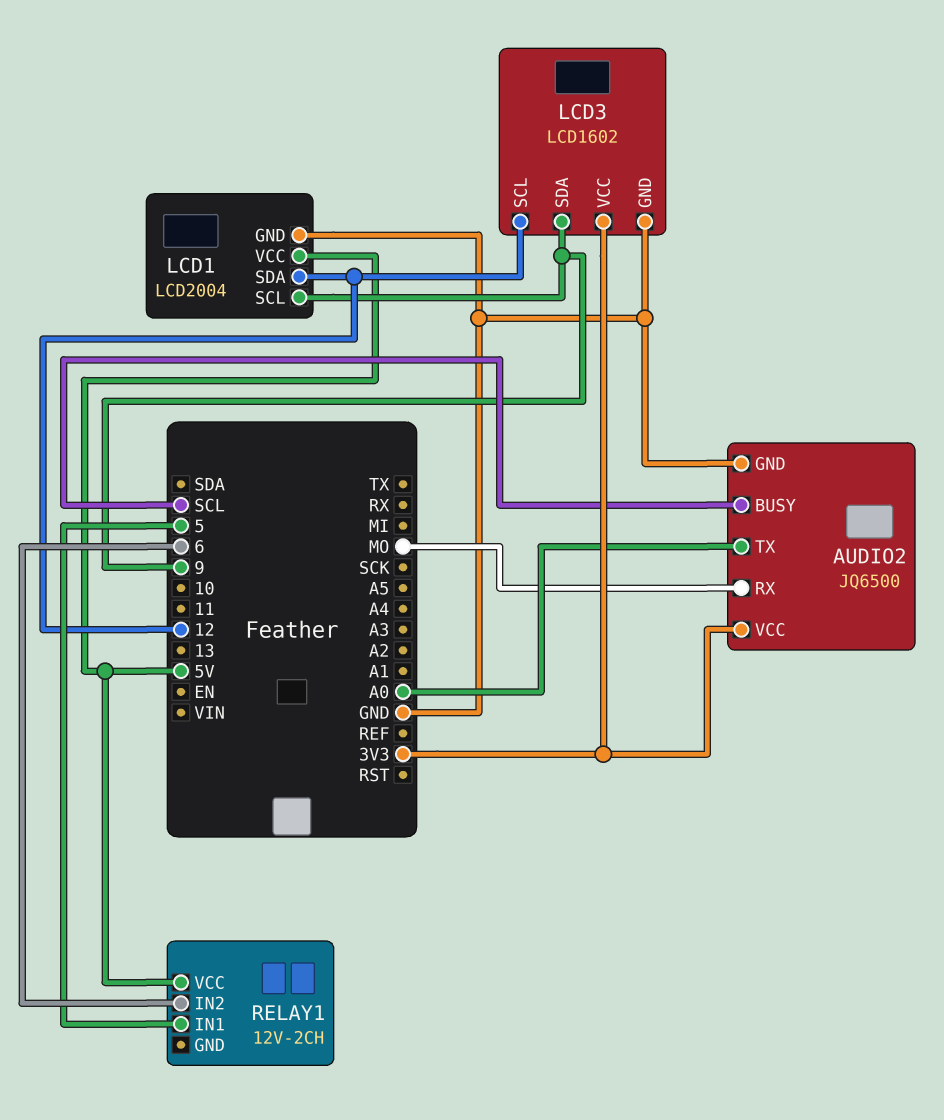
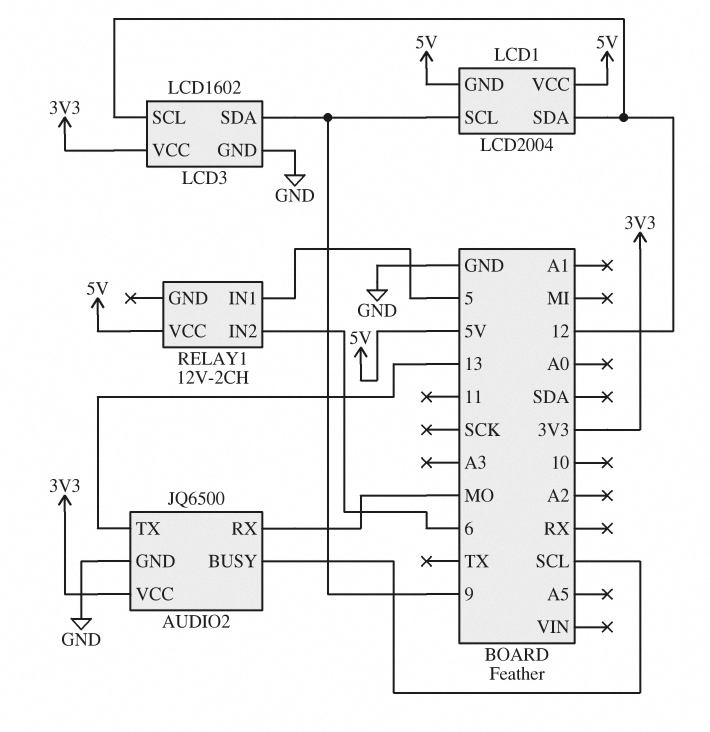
AUDIO2 pin TX: A0 -> 13
LCD1 pin GND: GND -> 5V

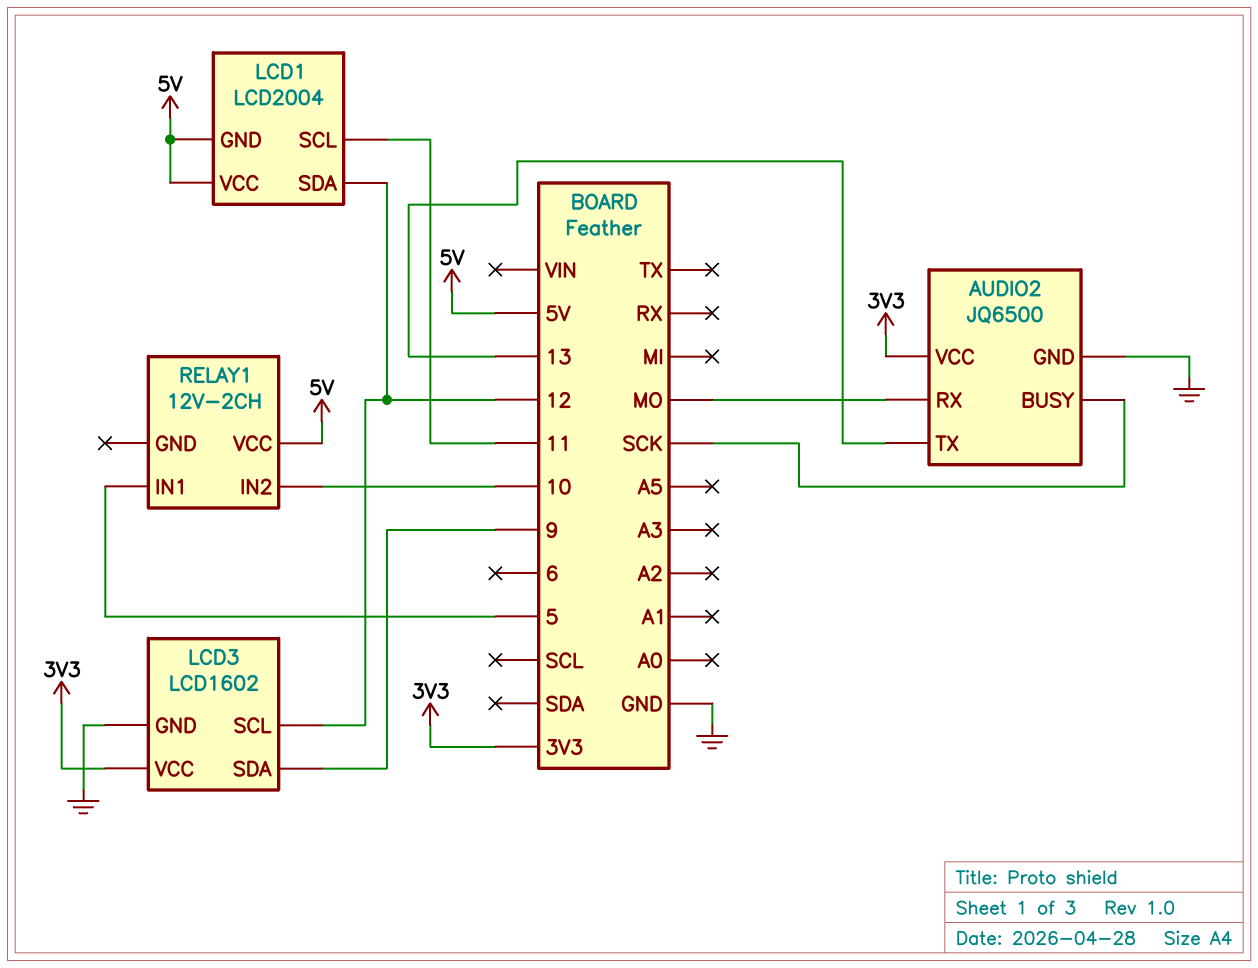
AUDIO2 pin BUSY: SCL -> SCK
LCD1 pin SCL: 9 -> 11
RELAY1 pin IN2: 6 -> 10

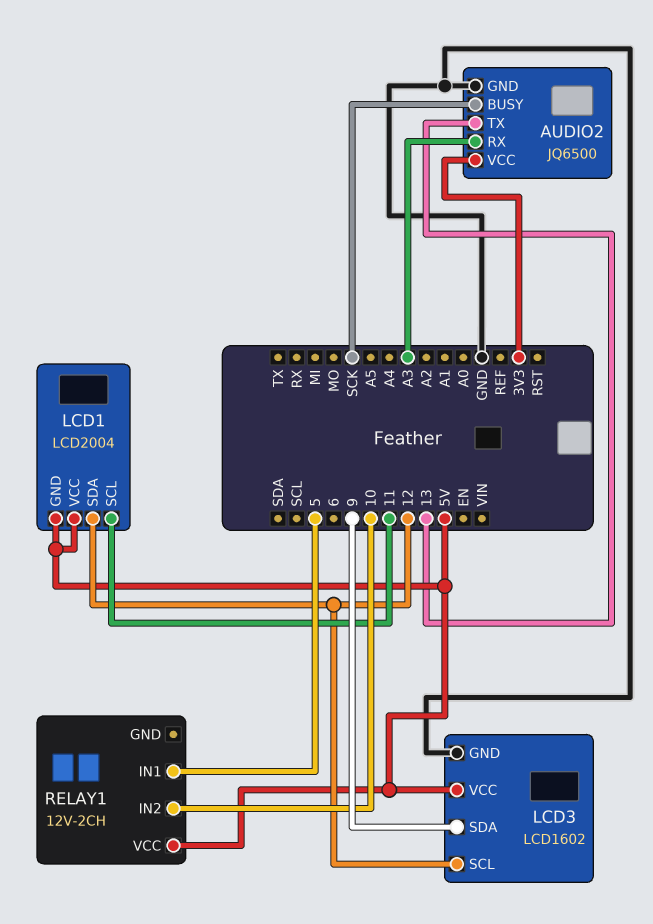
AUDIO2 pin RX: MO -> A3
LCD3 pin VCC: 3V3 -> 5V

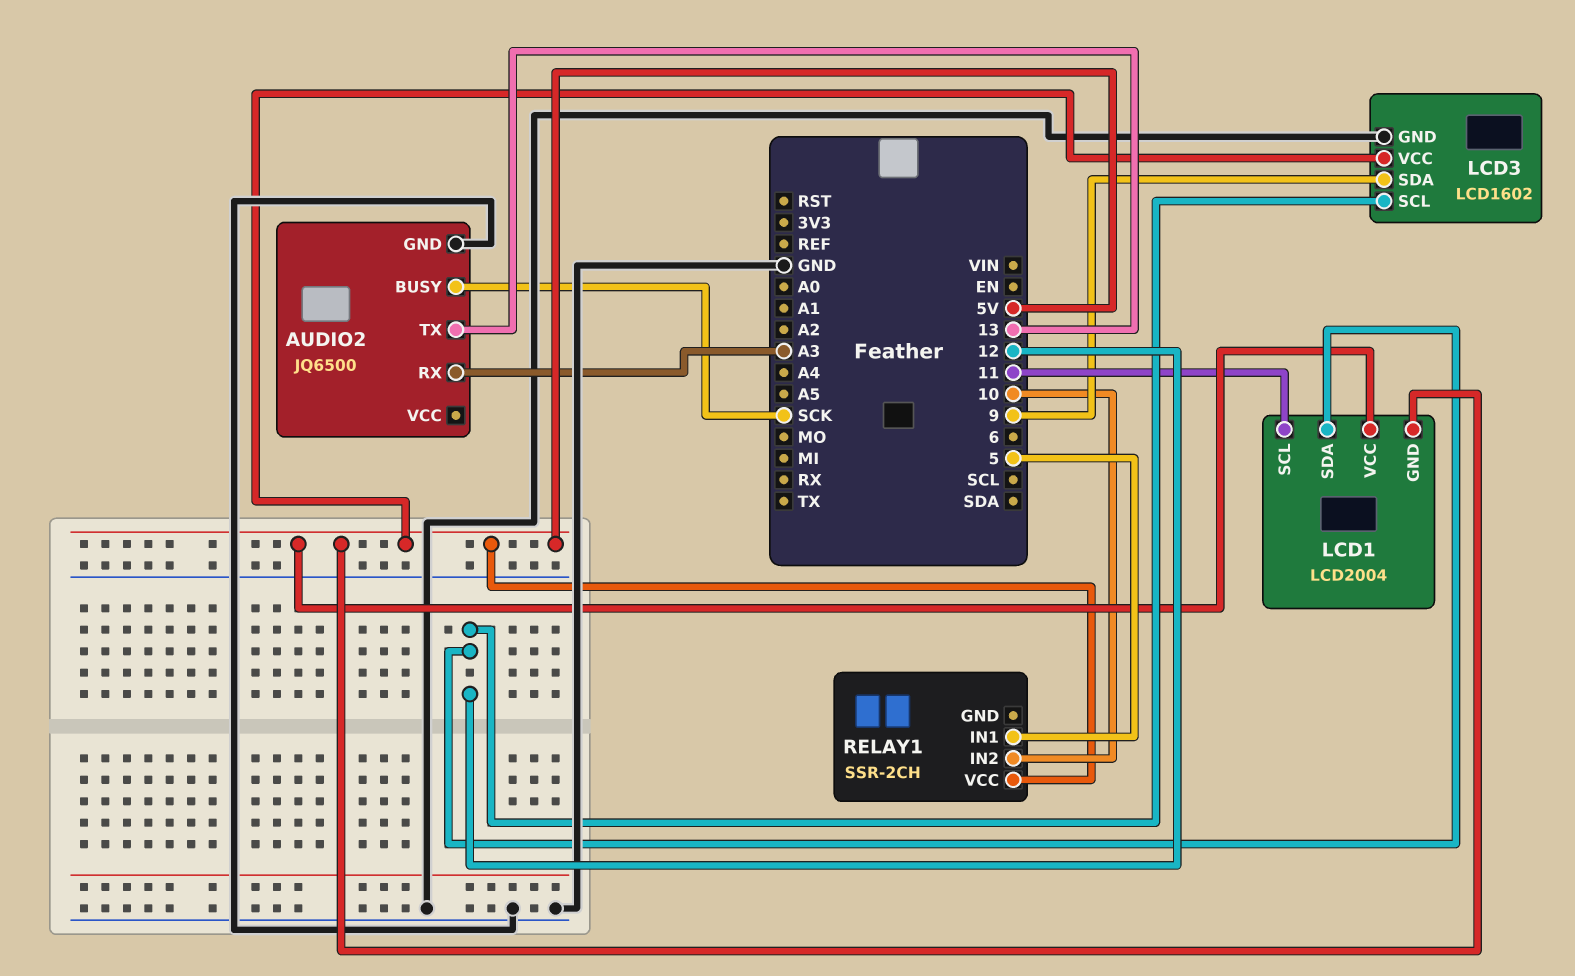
AUDIO2 pin VCC: 3V3 -> none
RELAY1: 12V-2CH -> SSR-2CH

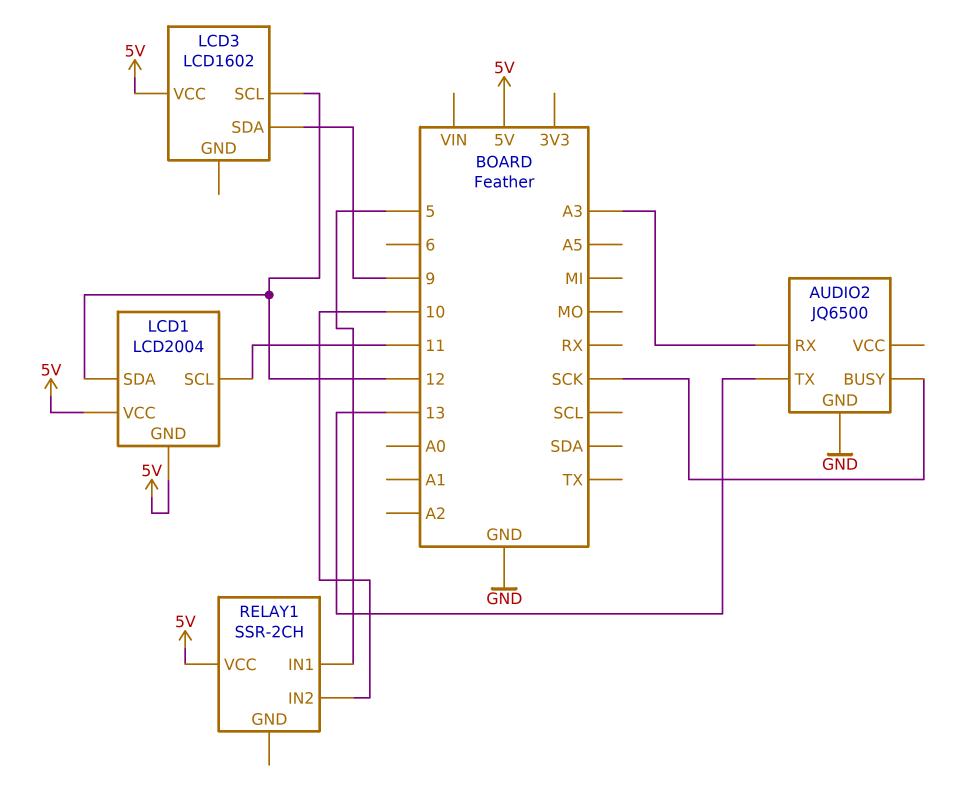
LCD3 pin GND: GND -> none

